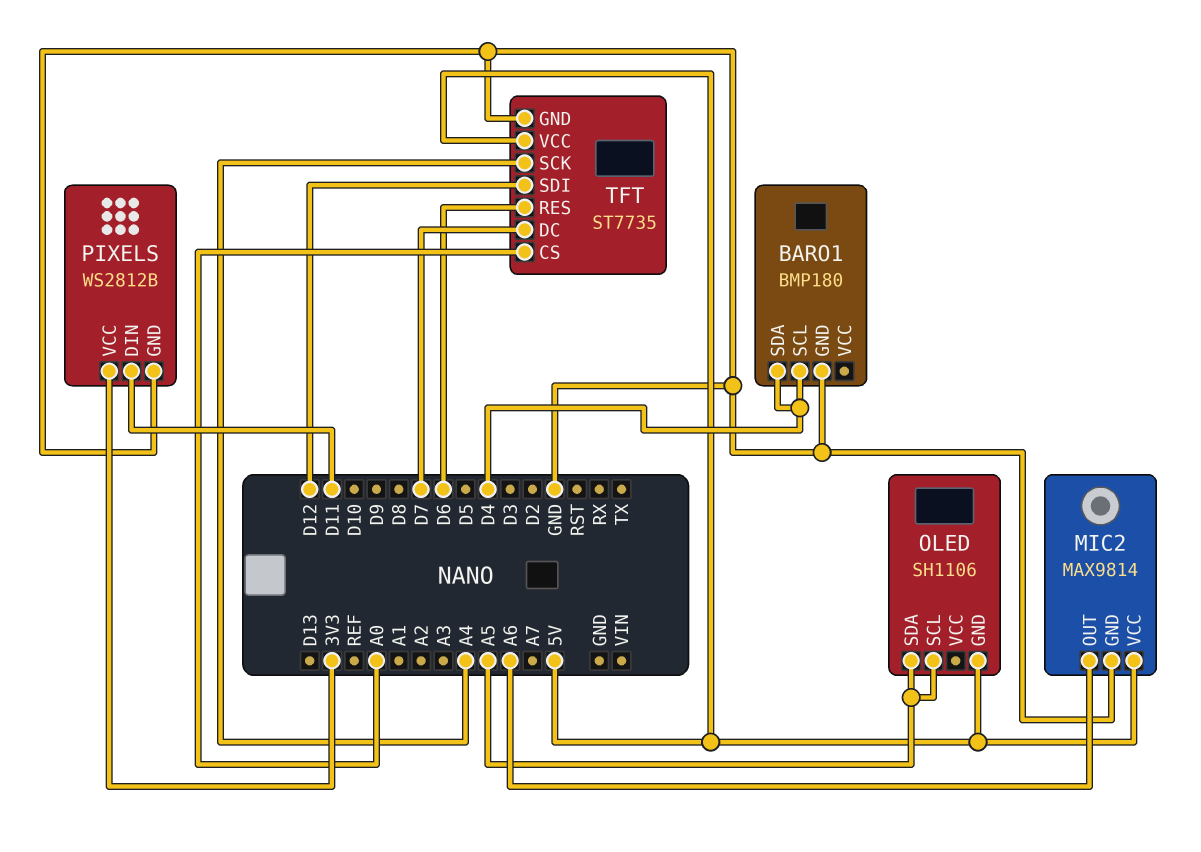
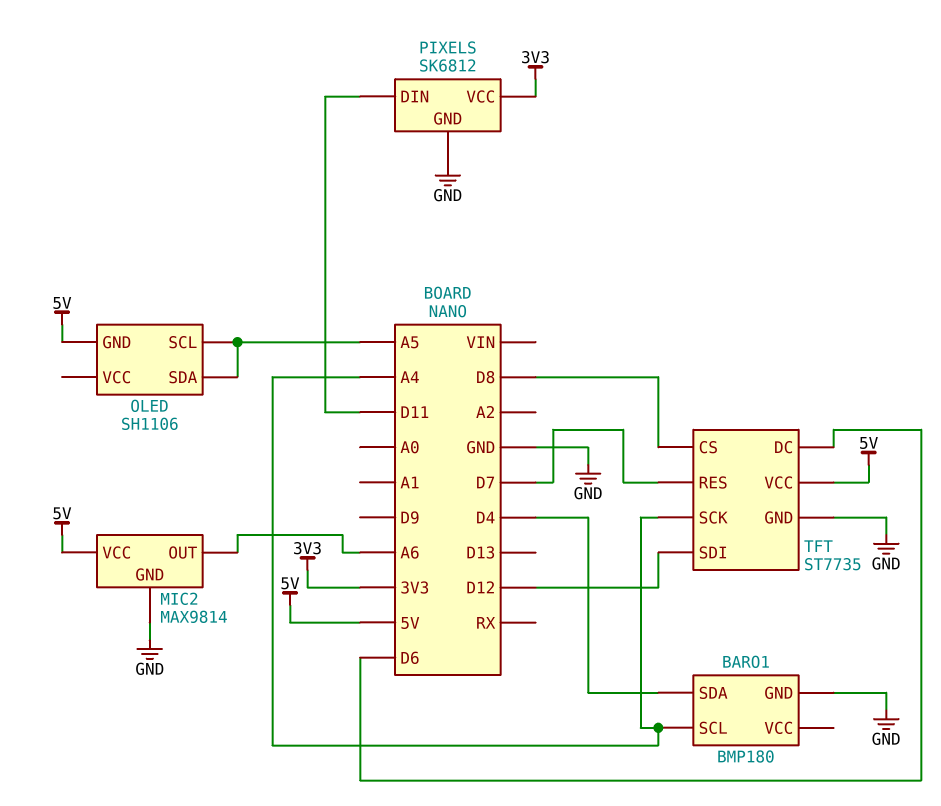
BARO1 pin SCL: D4 -> A4
PIXELS: WS2812B -> SK6812
TFT pin CS: A0 -> D8
TFT pin DC: D7 -> D6
TFT pin RES: D6 -> D7

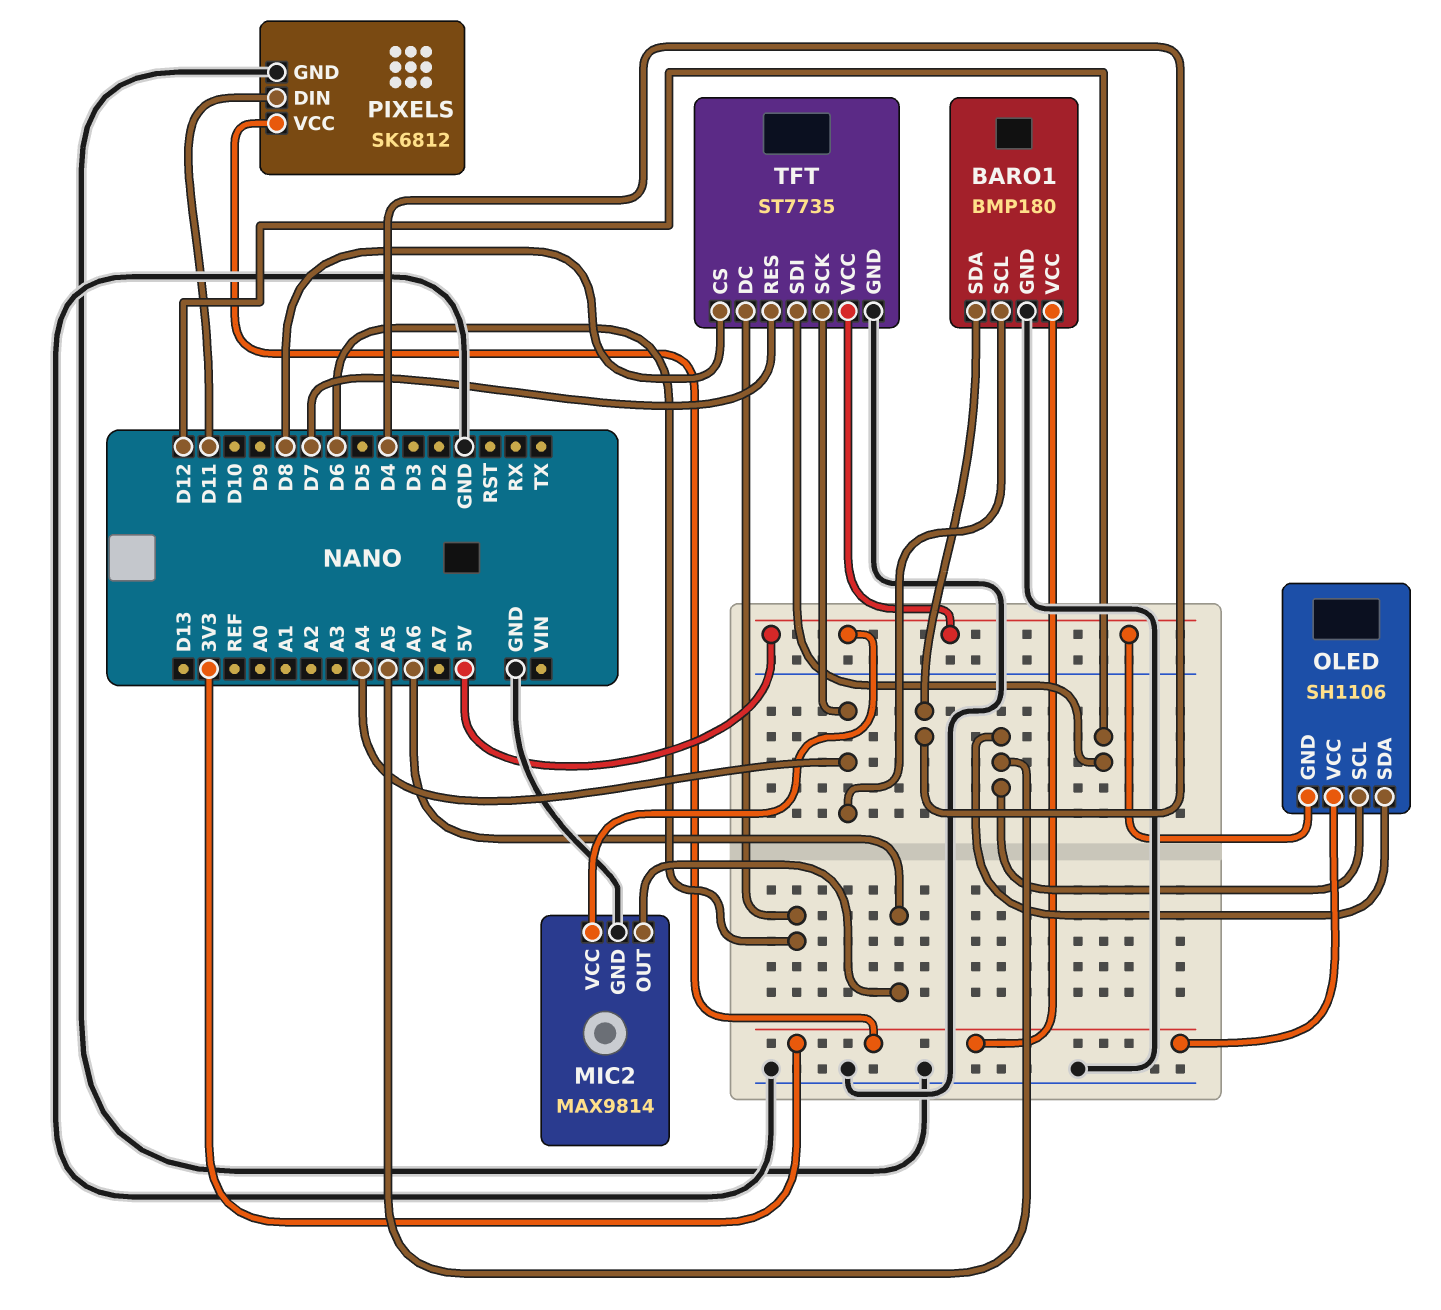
BARO1 pin VCC: none -> 3V3
OLED pin VCC: none -> 3V3

